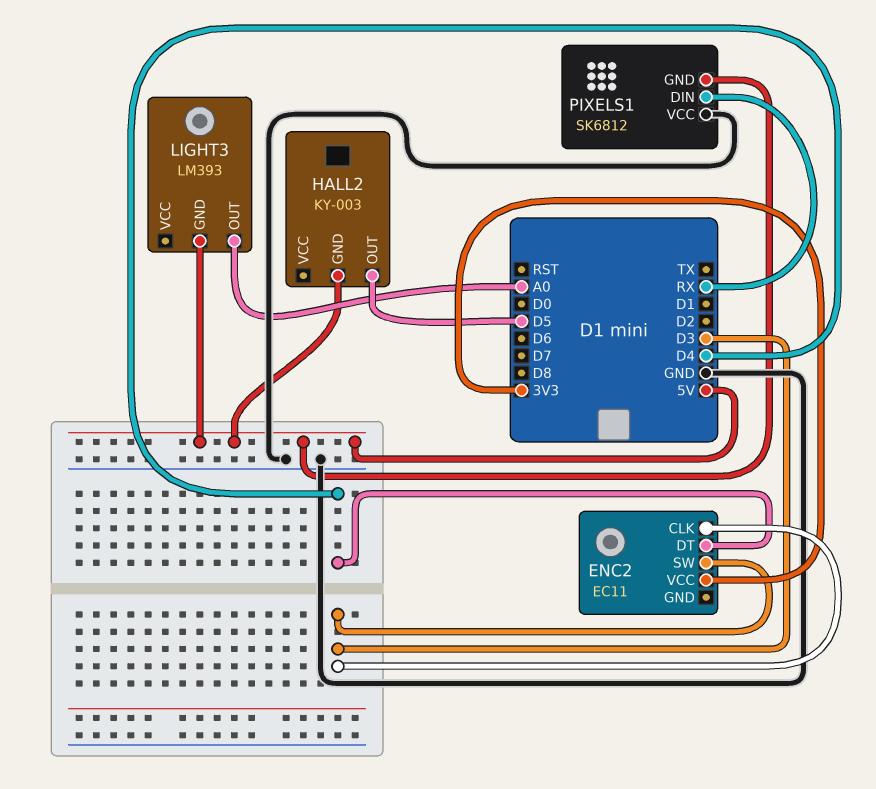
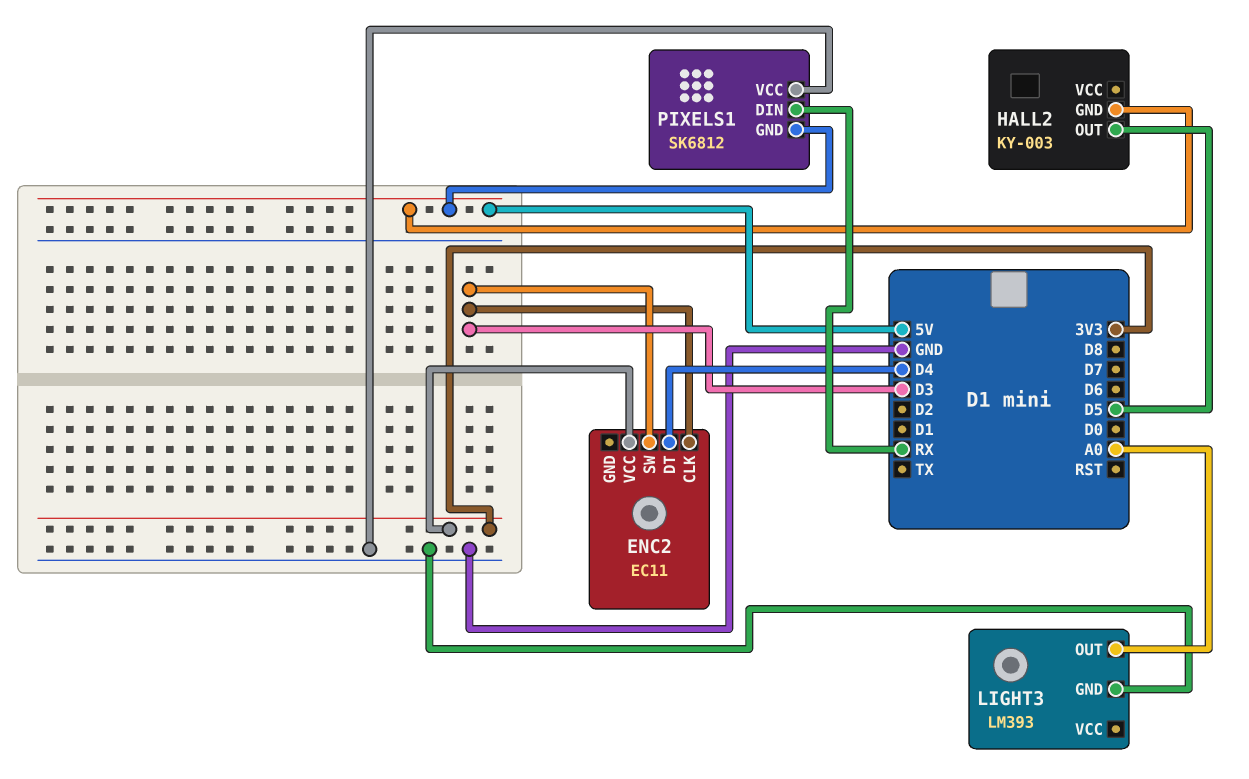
LIGHT3 pin GND: 5V -> GND

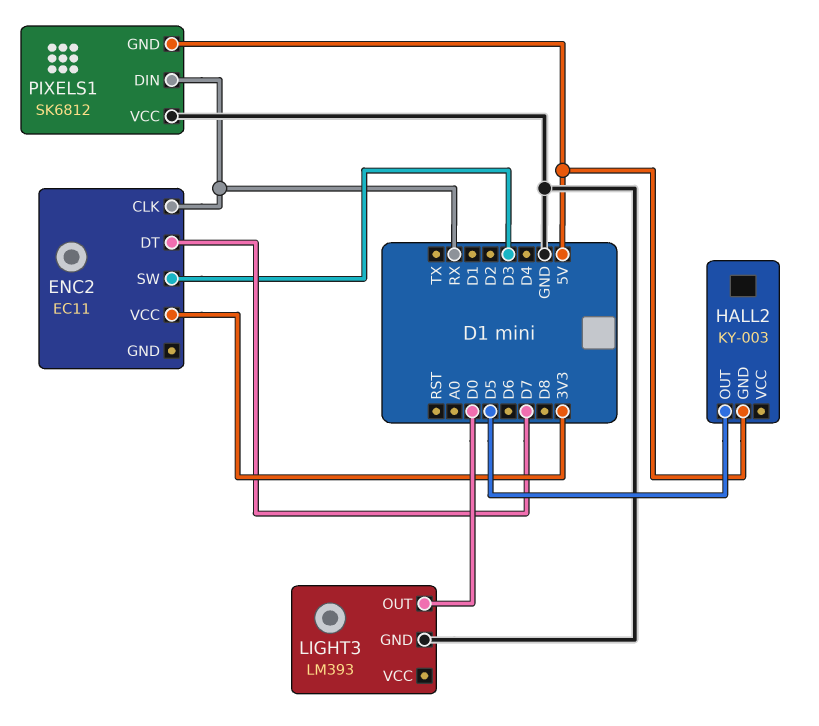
ENC2 pin CLK: D3 -> RX
ENC2 pin DT: D4 -> D7
LIGHT3 pin OUT: A0 -> D0

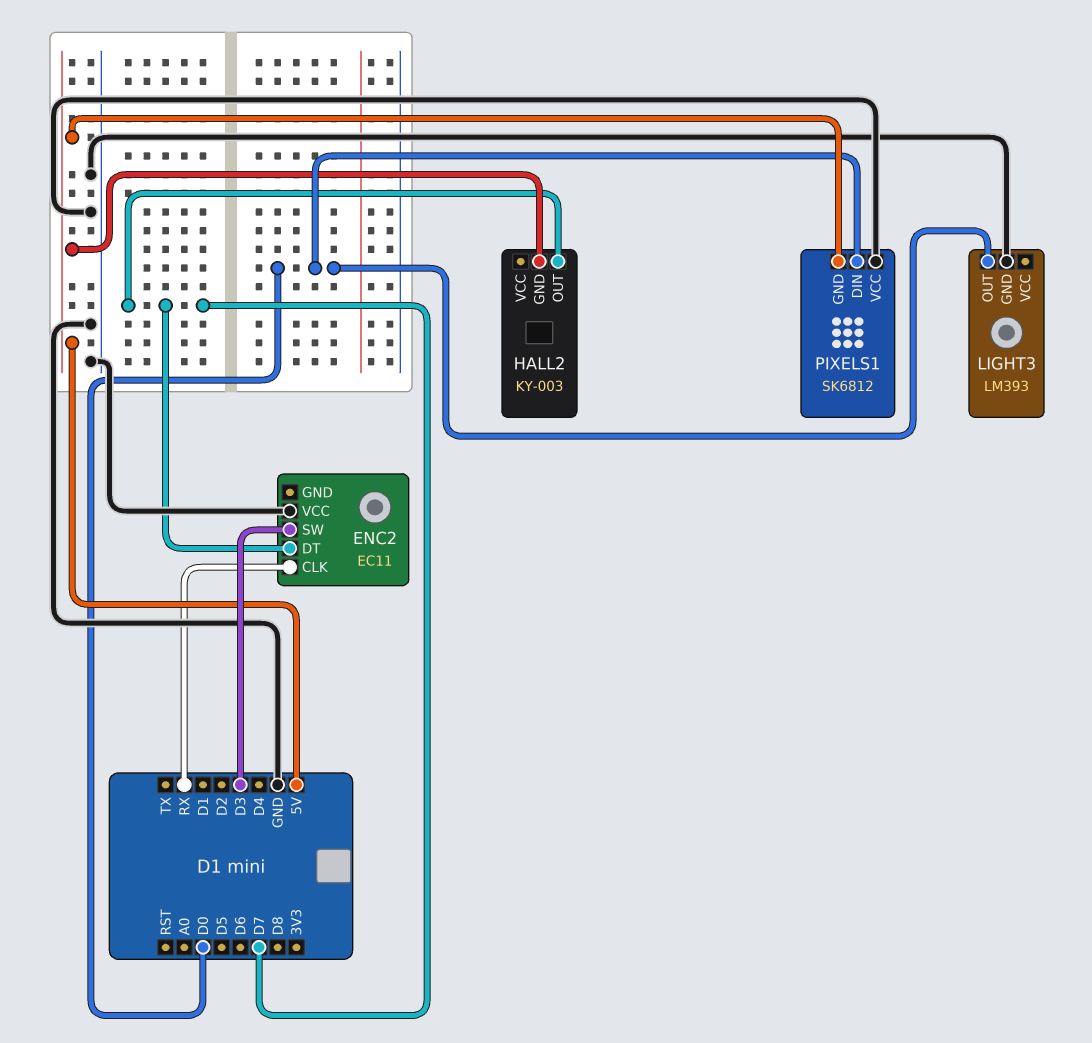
ENC2 pin VCC: 3V3 -> GND
HALL2 pin OUT: D5 -> D7
PIXELS1 pin DIN: RX -> D0

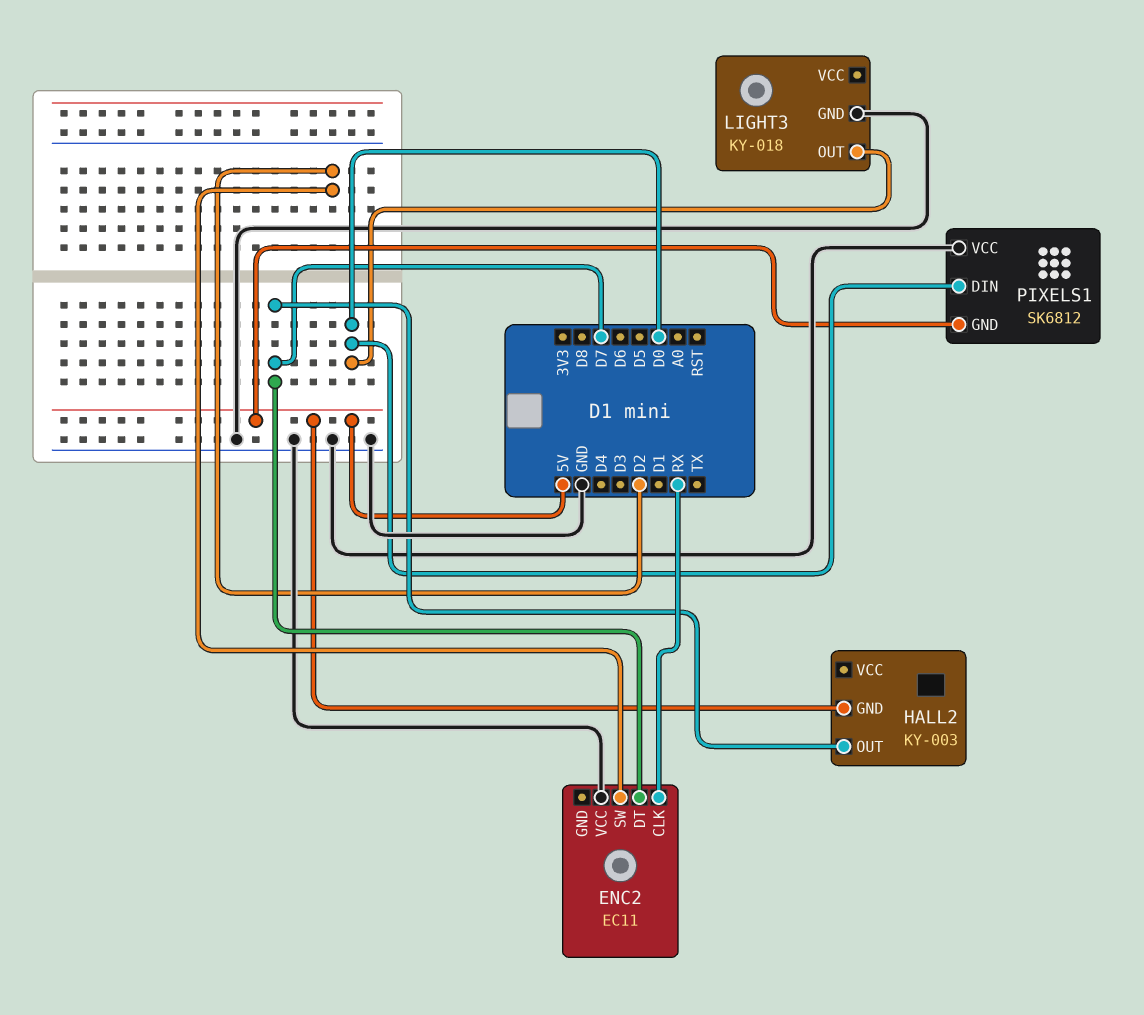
ENC2 pin SW: D3 -> D2
LIGHT3: LM393 -> KY-018

